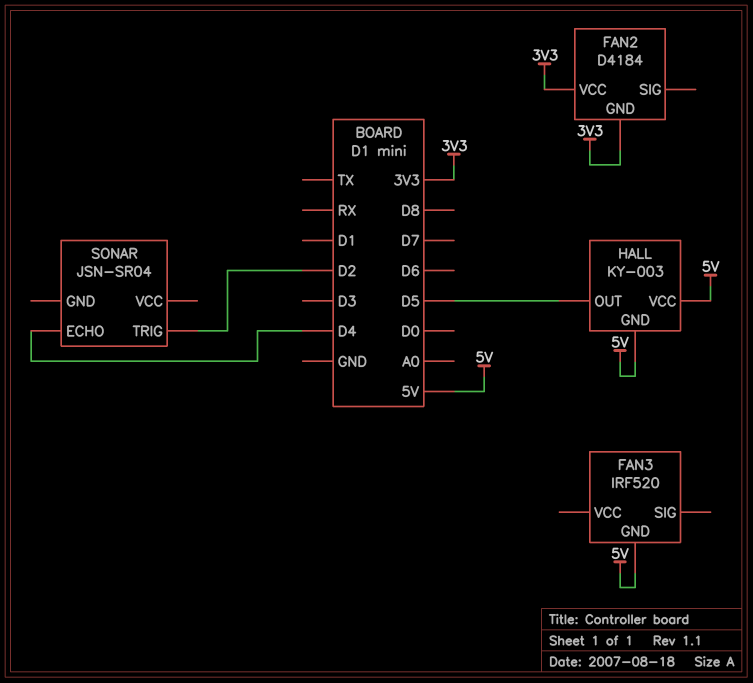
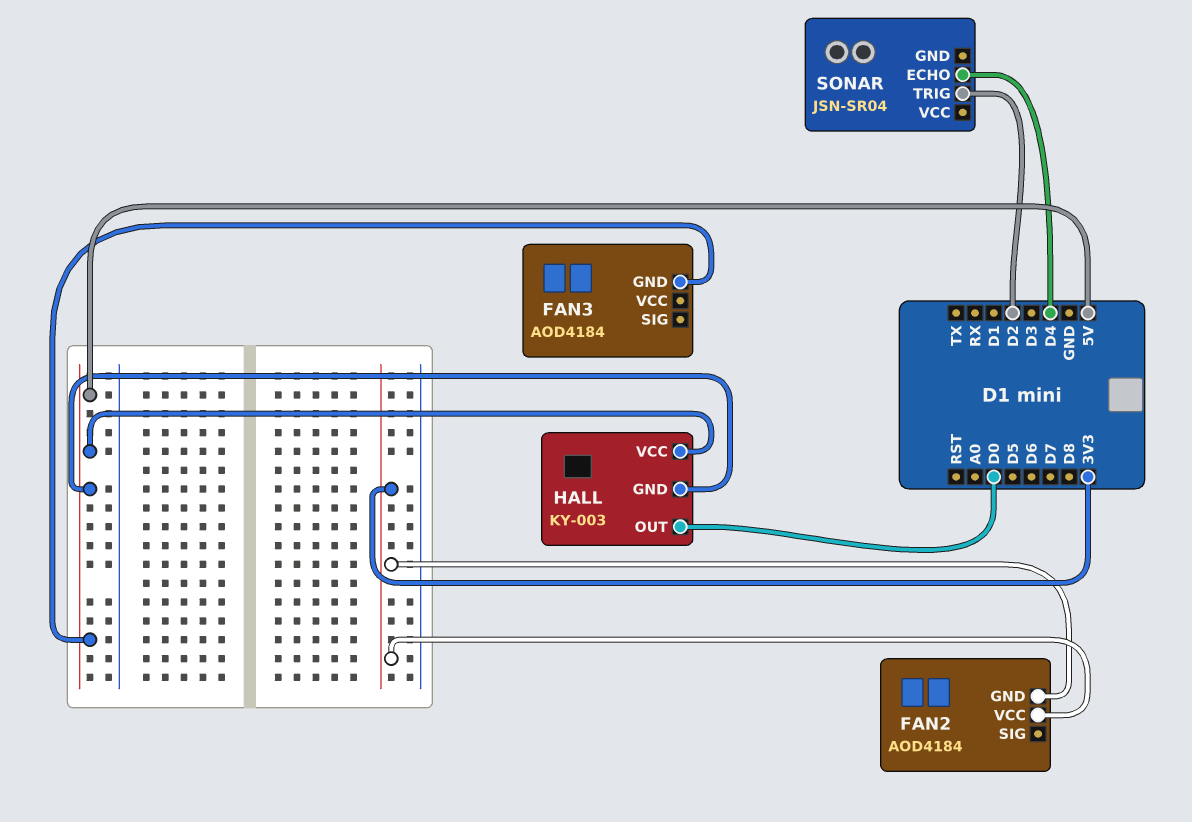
FAN2: D4184 -> AOD4184
FAN3: IRF520 -> AOD4184
HALL pin OUT: D5 -> D0

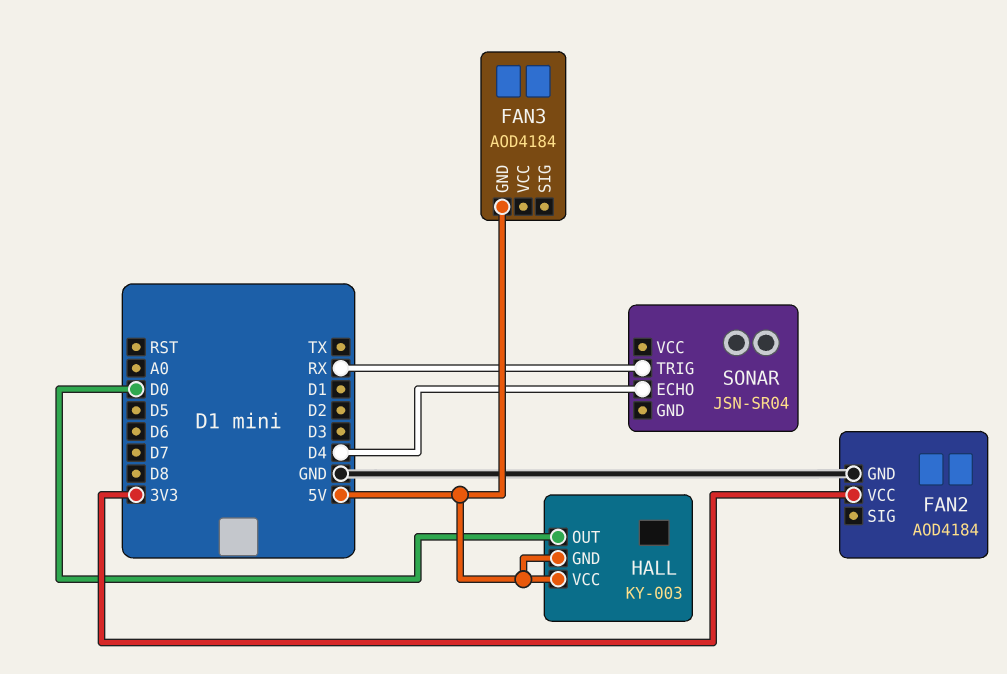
FAN2 pin GND: 3V3 -> GND
SONAR pin TRIG: D2 -> RX

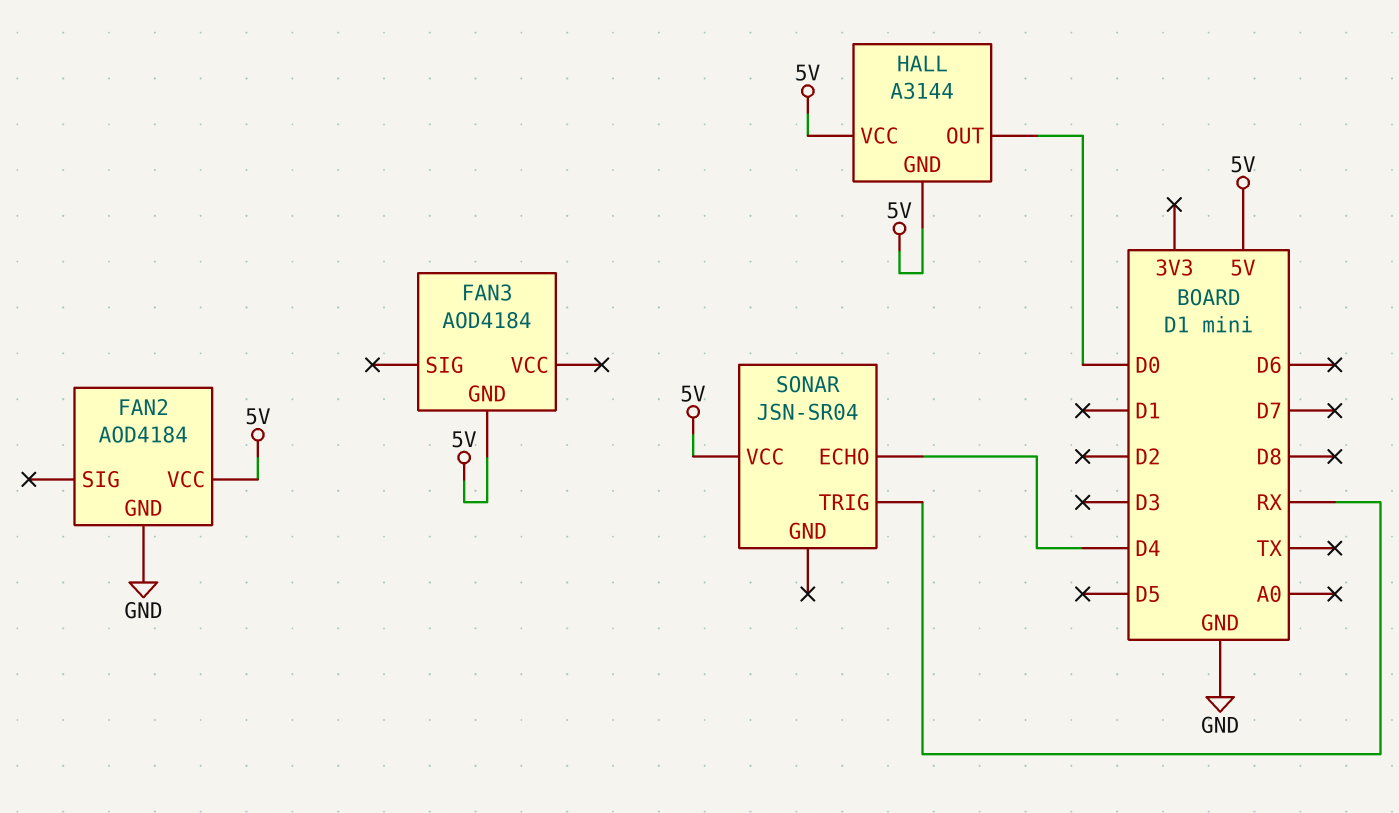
FAN2 pin VCC: 3V3 -> 5V
HALL: KY-003 -> A3144
SONAR pin VCC: none -> 5V

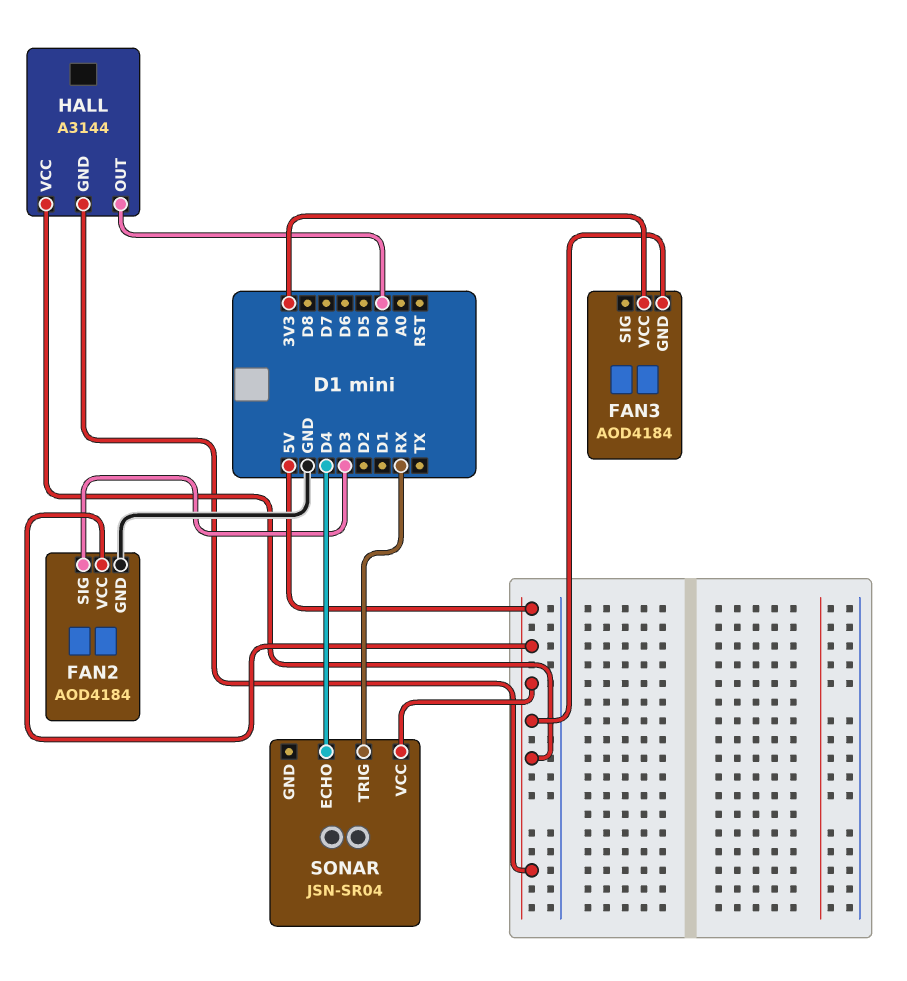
FAN2 pin SIG: none -> D3
FAN3 pin VCC: none -> 3V3

